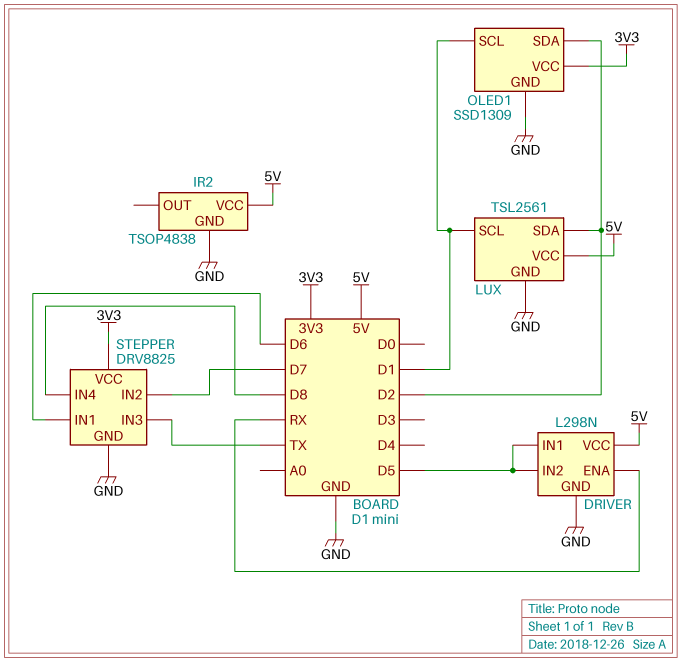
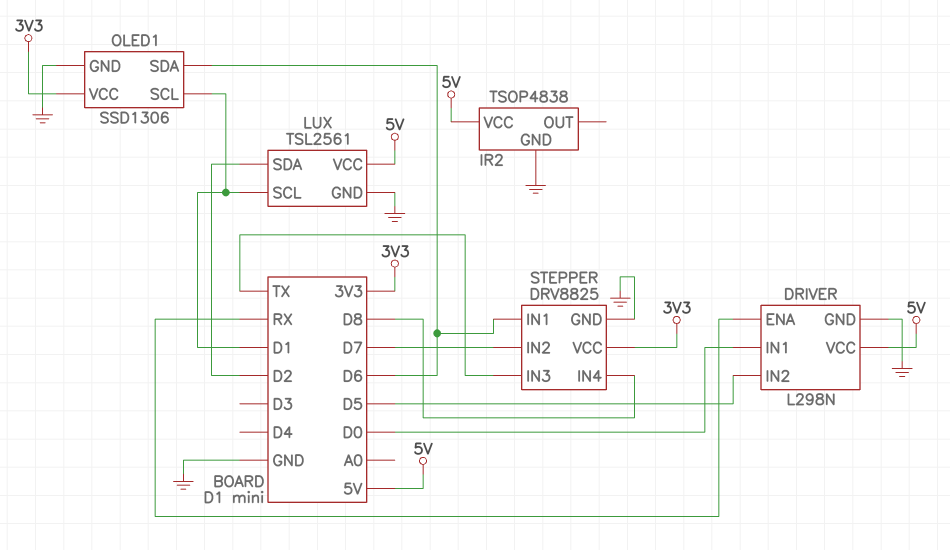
DRIVER pin IN1: D5 -> D0
OLED1: SSD1309 -> SSD1306
OLED1 pin SDA: D2 -> D6

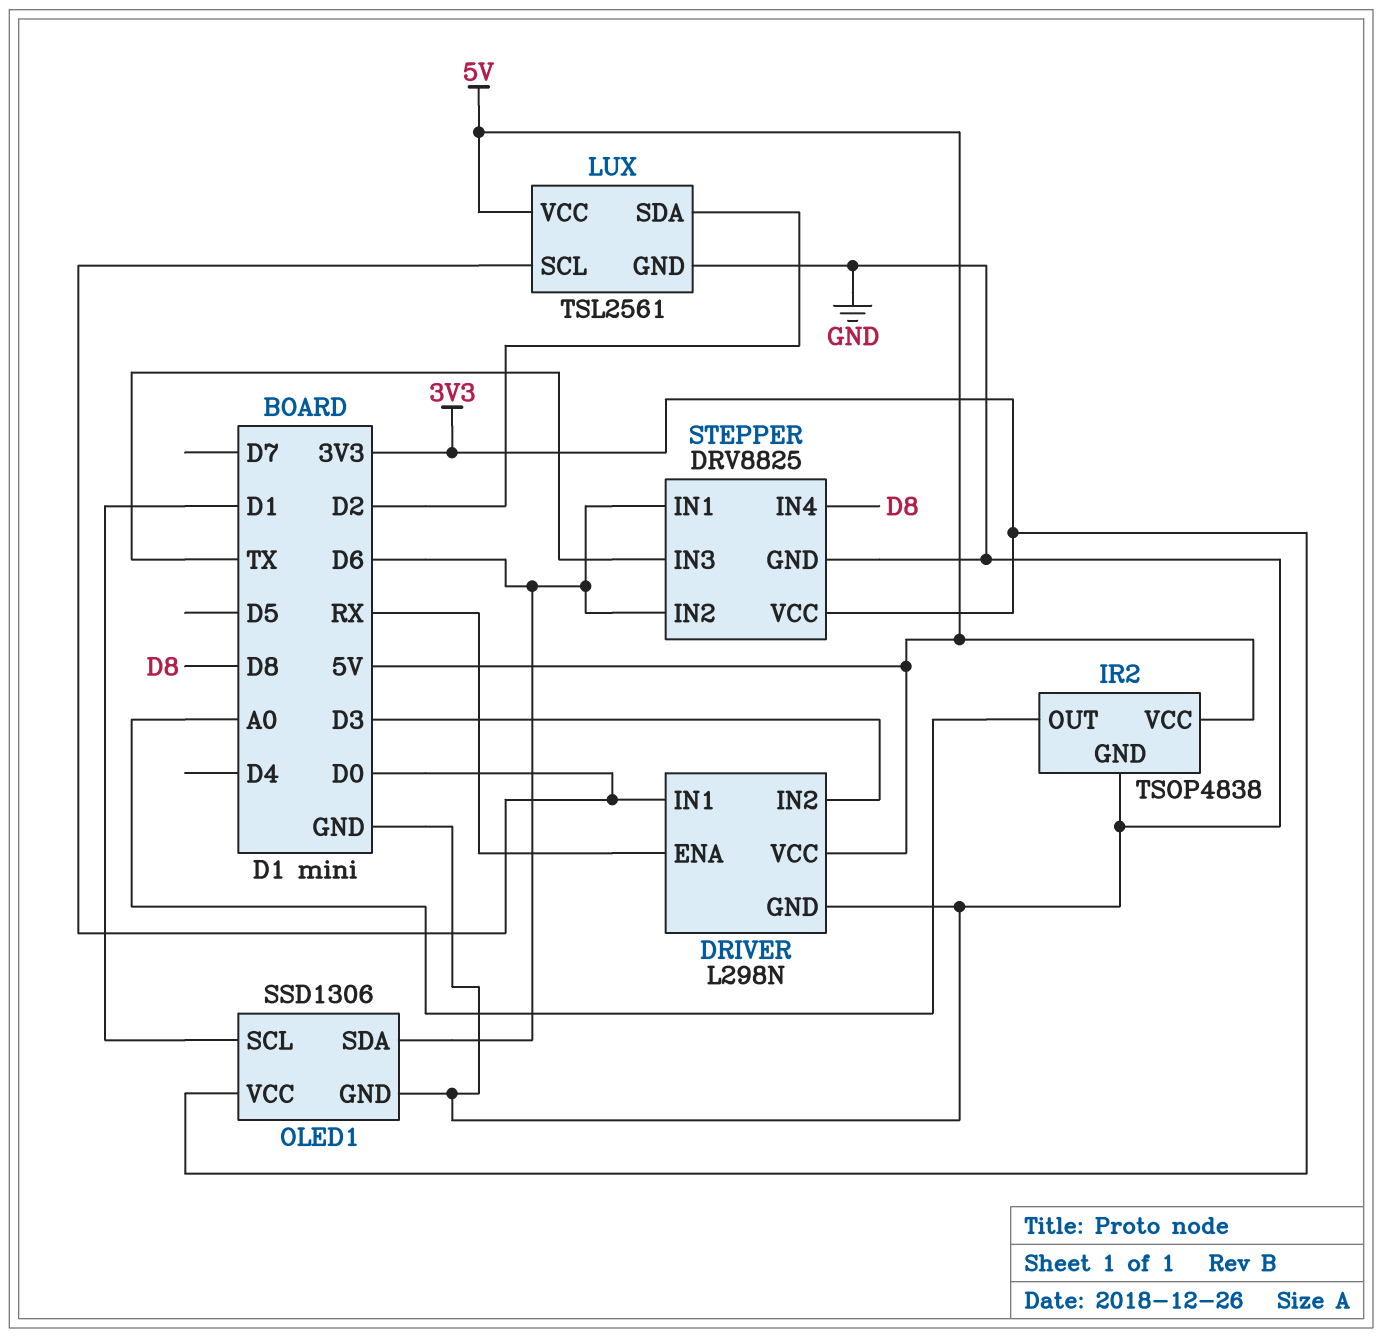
DRIVER pin IN2: D5 -> D3
IR2 pin OUT: none -> A0
LUX pin SCL: D1 -> D0
STEPPER pin IN2: D7 -> D6

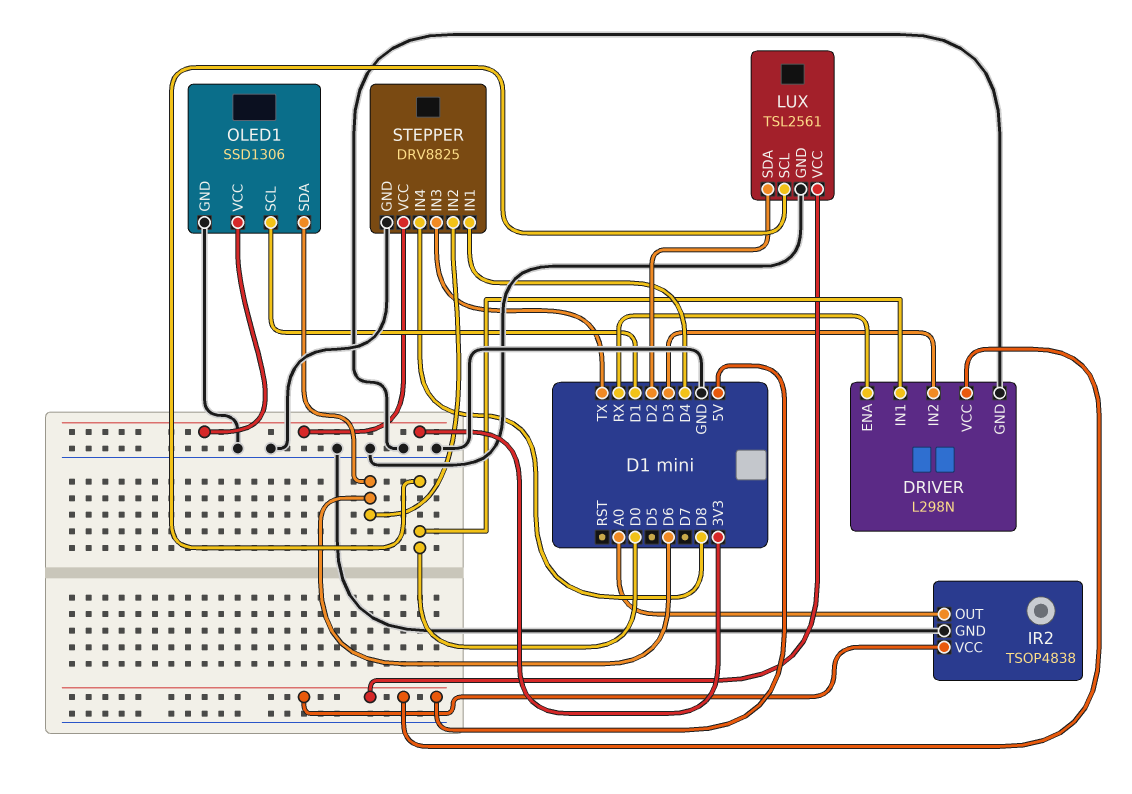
STEPPER pin IN1: D6 -> D4

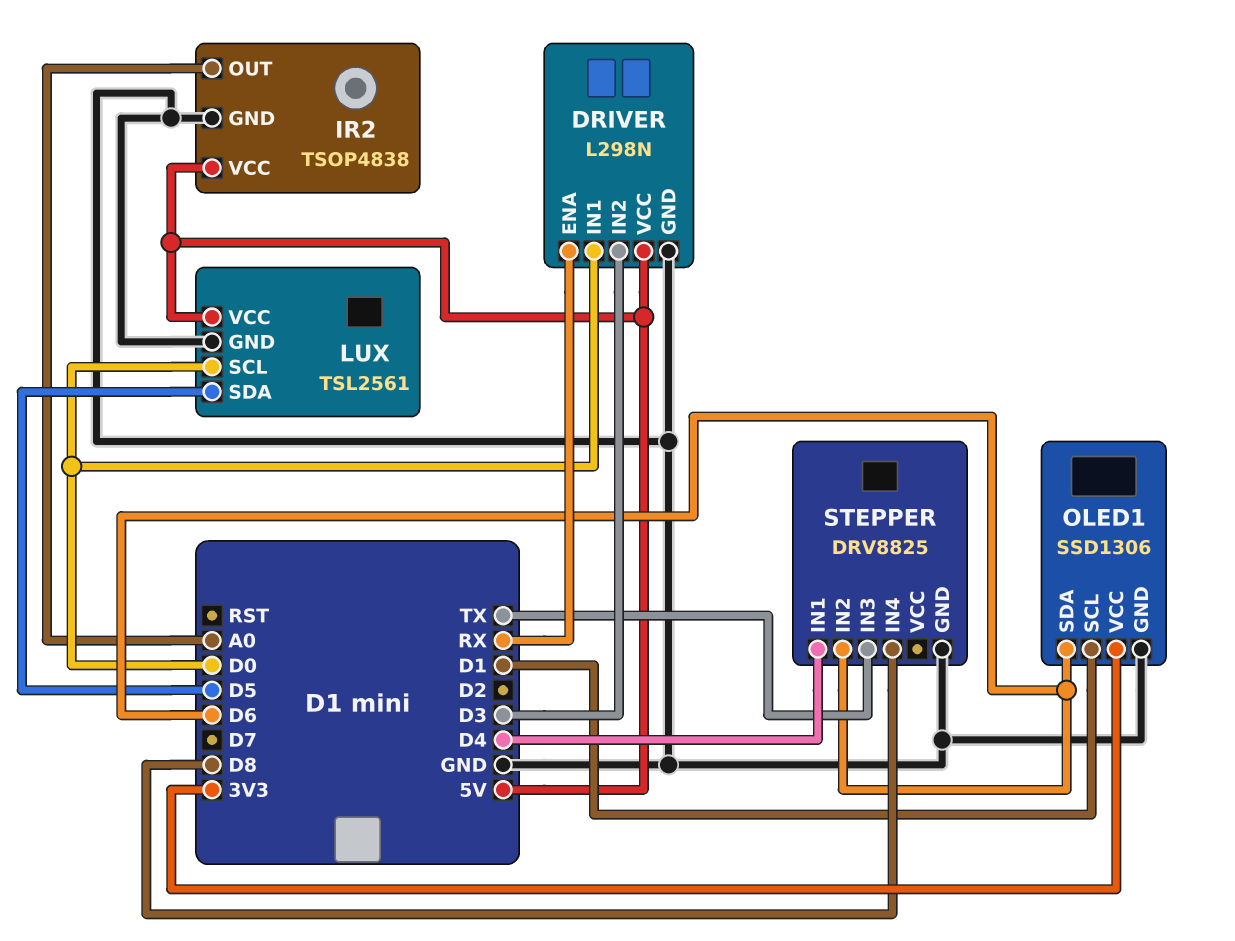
LUX pin SDA: D2 -> D5
STEPPER pin VCC: 3V3 -> none

